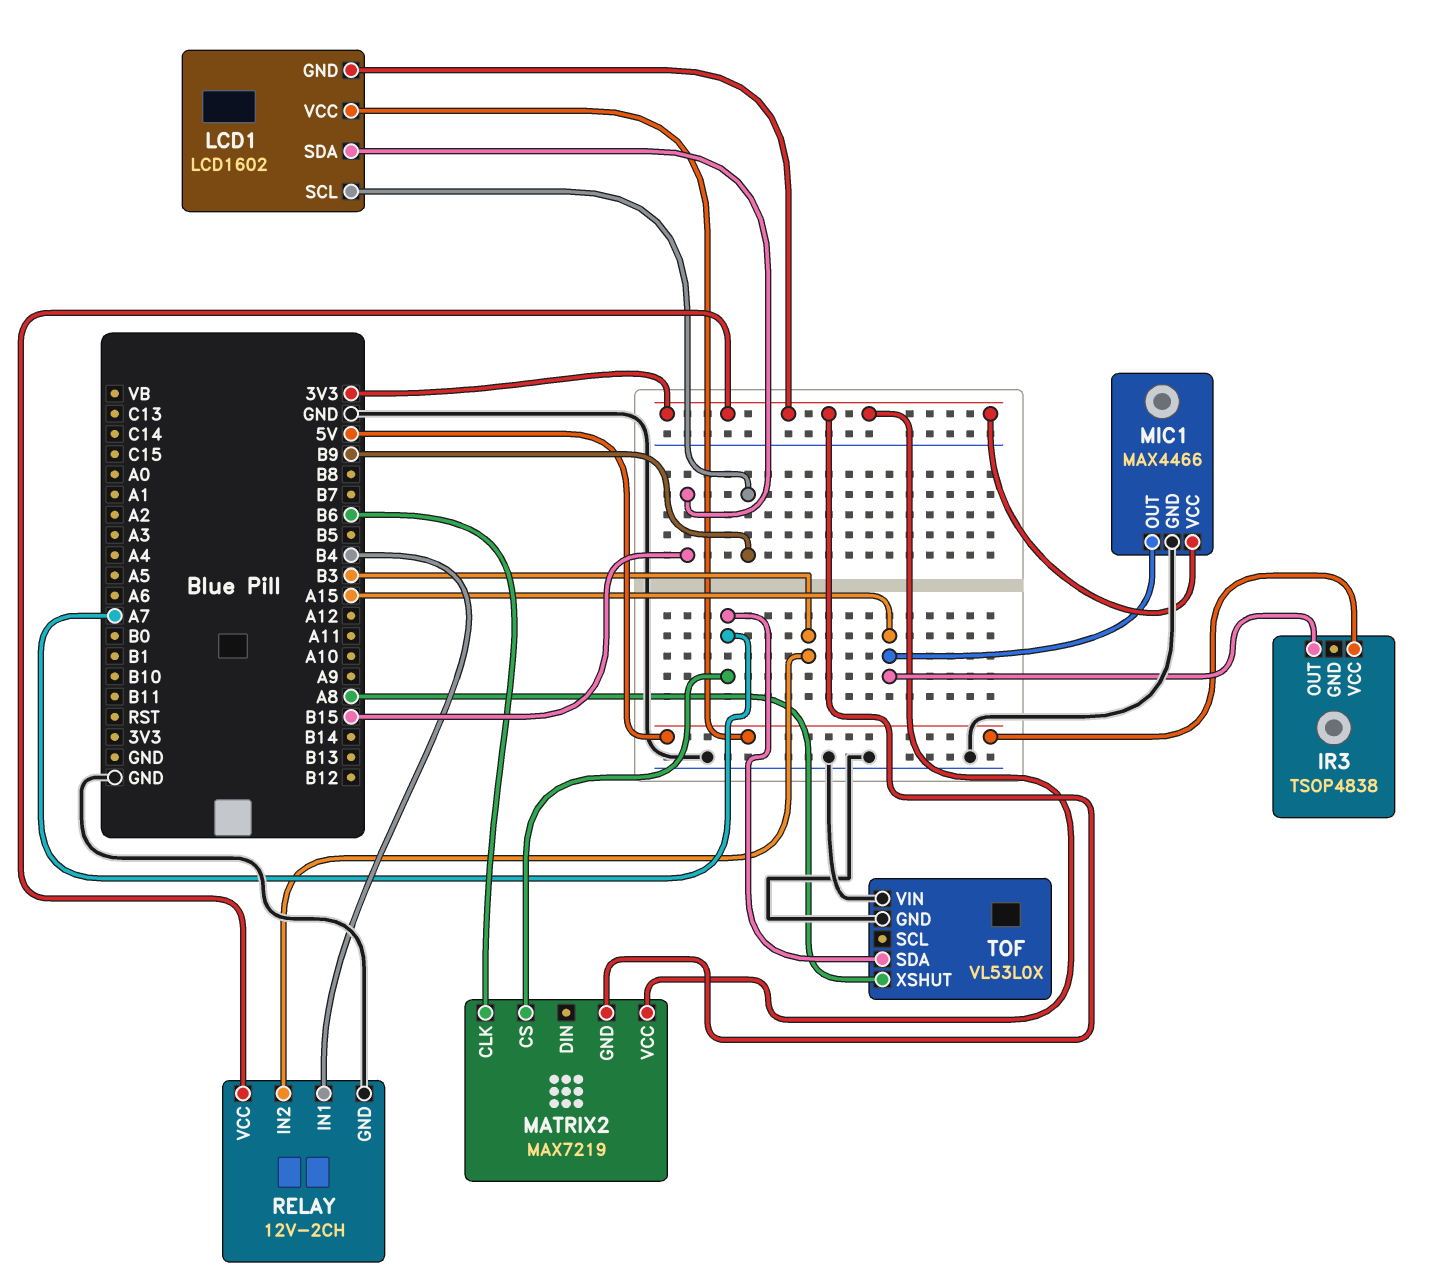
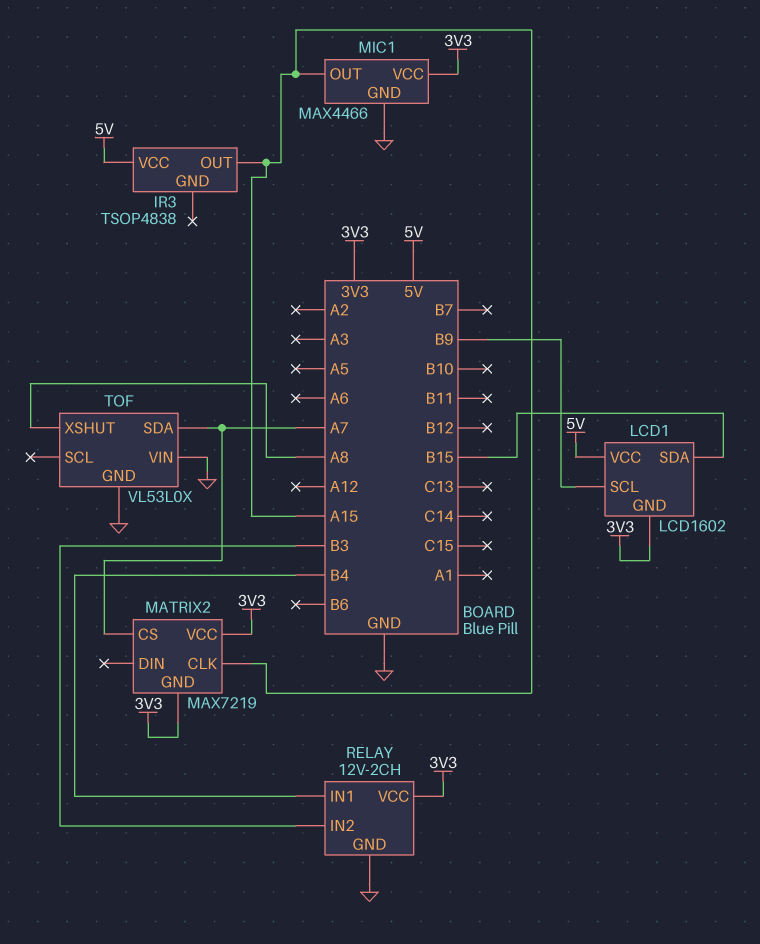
MATRIX2 pin CLK: B6 -> A15

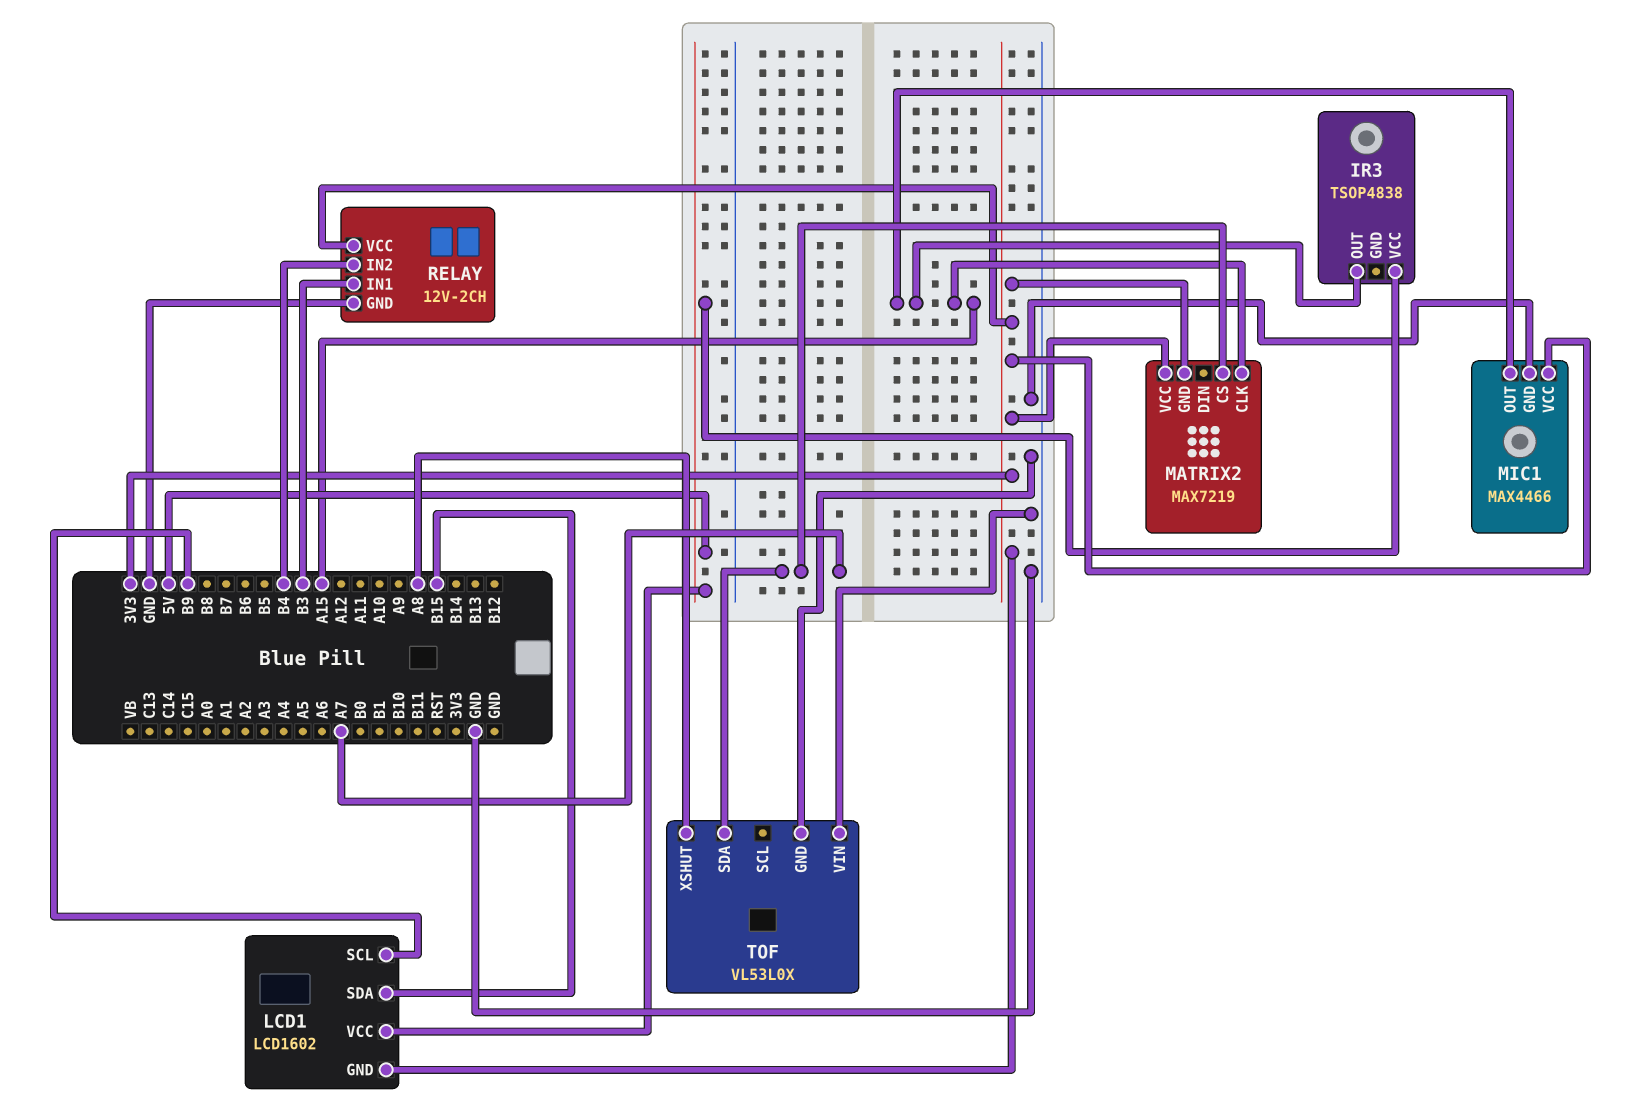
RELAY pin IN1: B4 -> B3
RELAY pin IN2: B3 -> B4

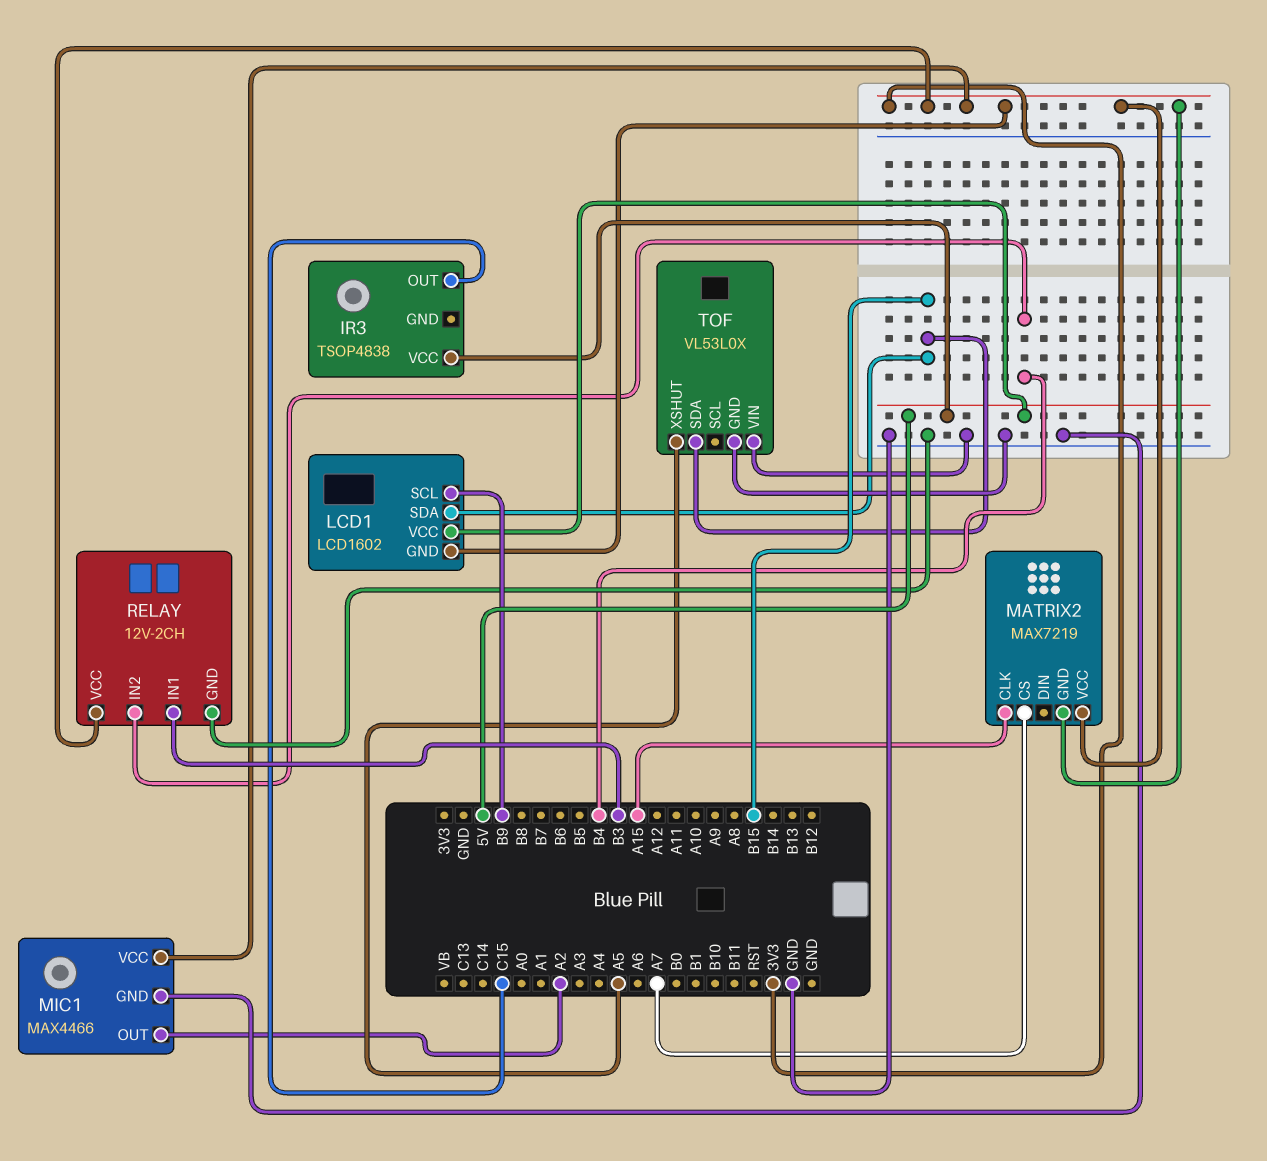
IR3 pin OUT: A15 -> C15
MIC1 pin OUT: A15 -> A2
TOF pin SDA: A7 -> B15
TOF pin XSHUT: A8 -> A5

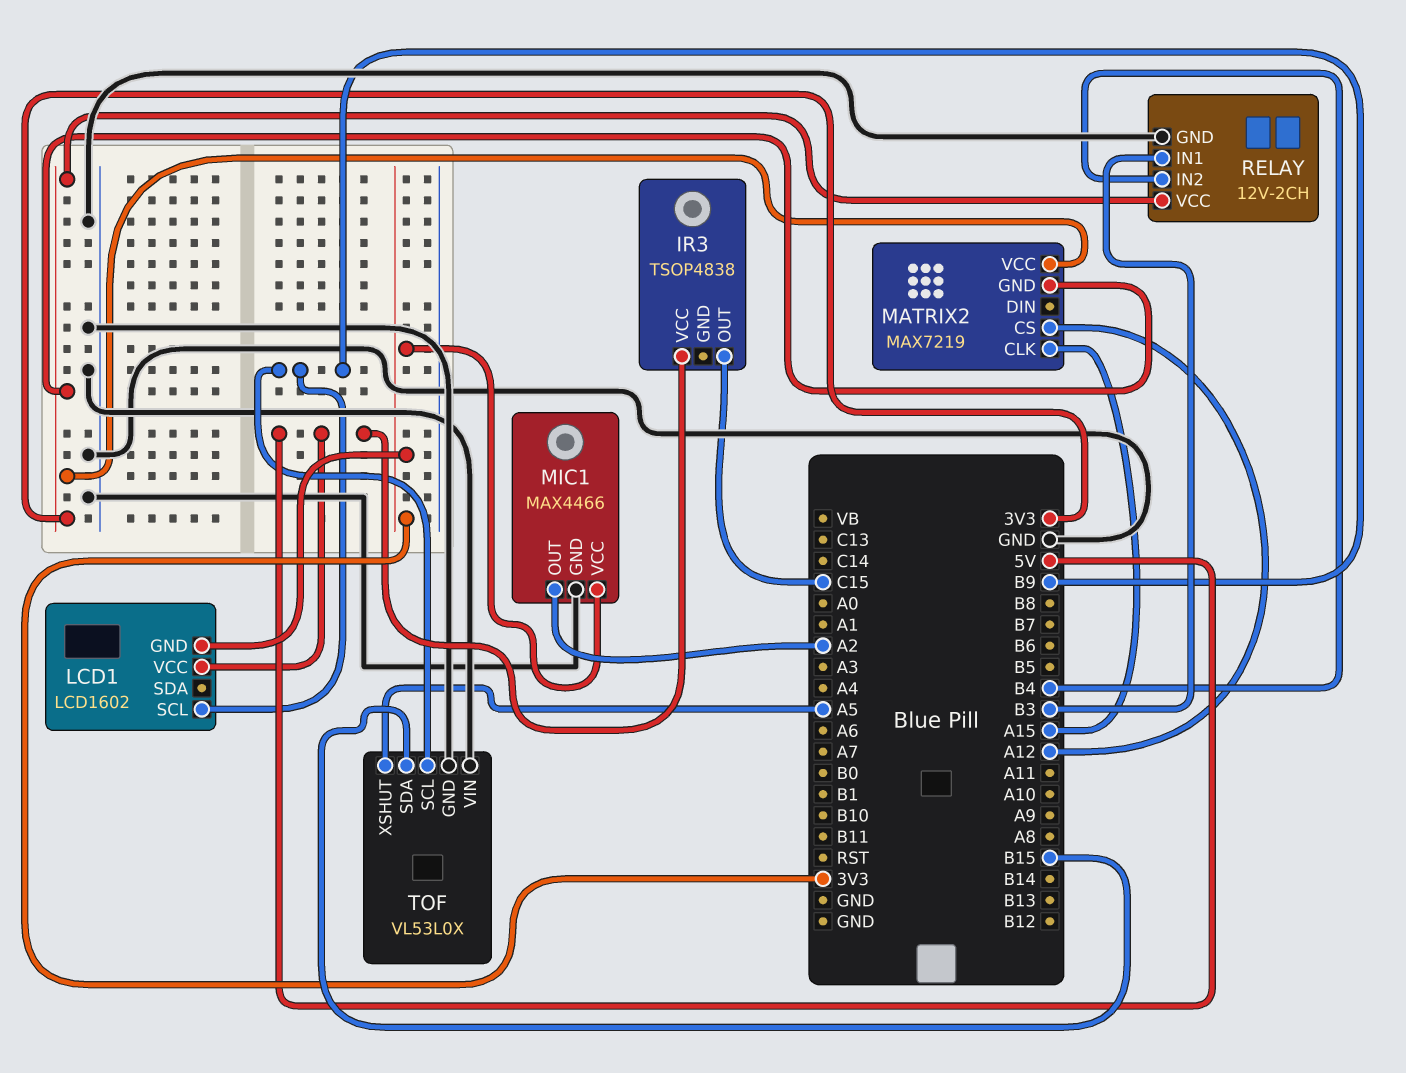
LCD1 pin SDA: B15 -> none
MATRIX2 pin CS: A7 -> A12
TOF pin SCL: none -> B9

